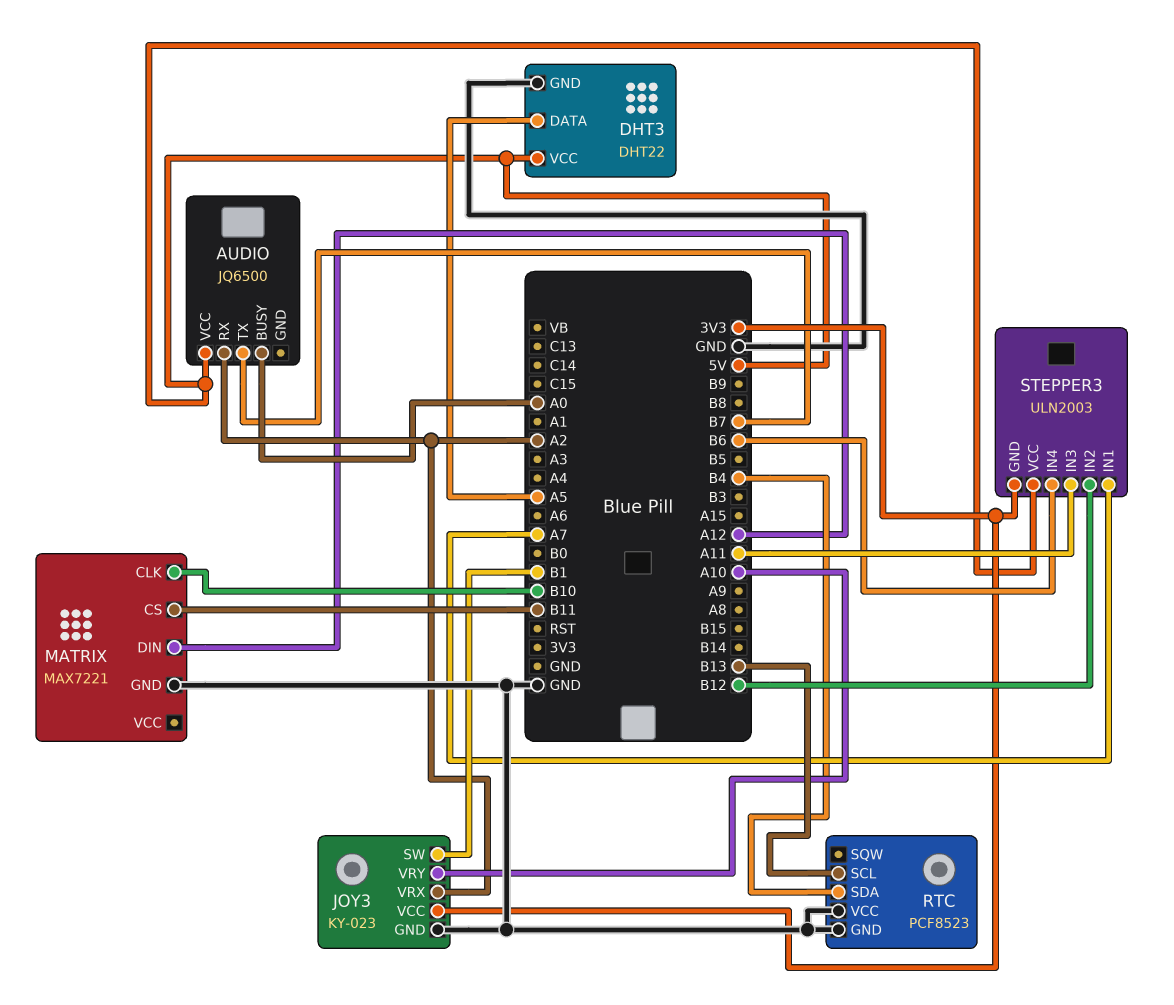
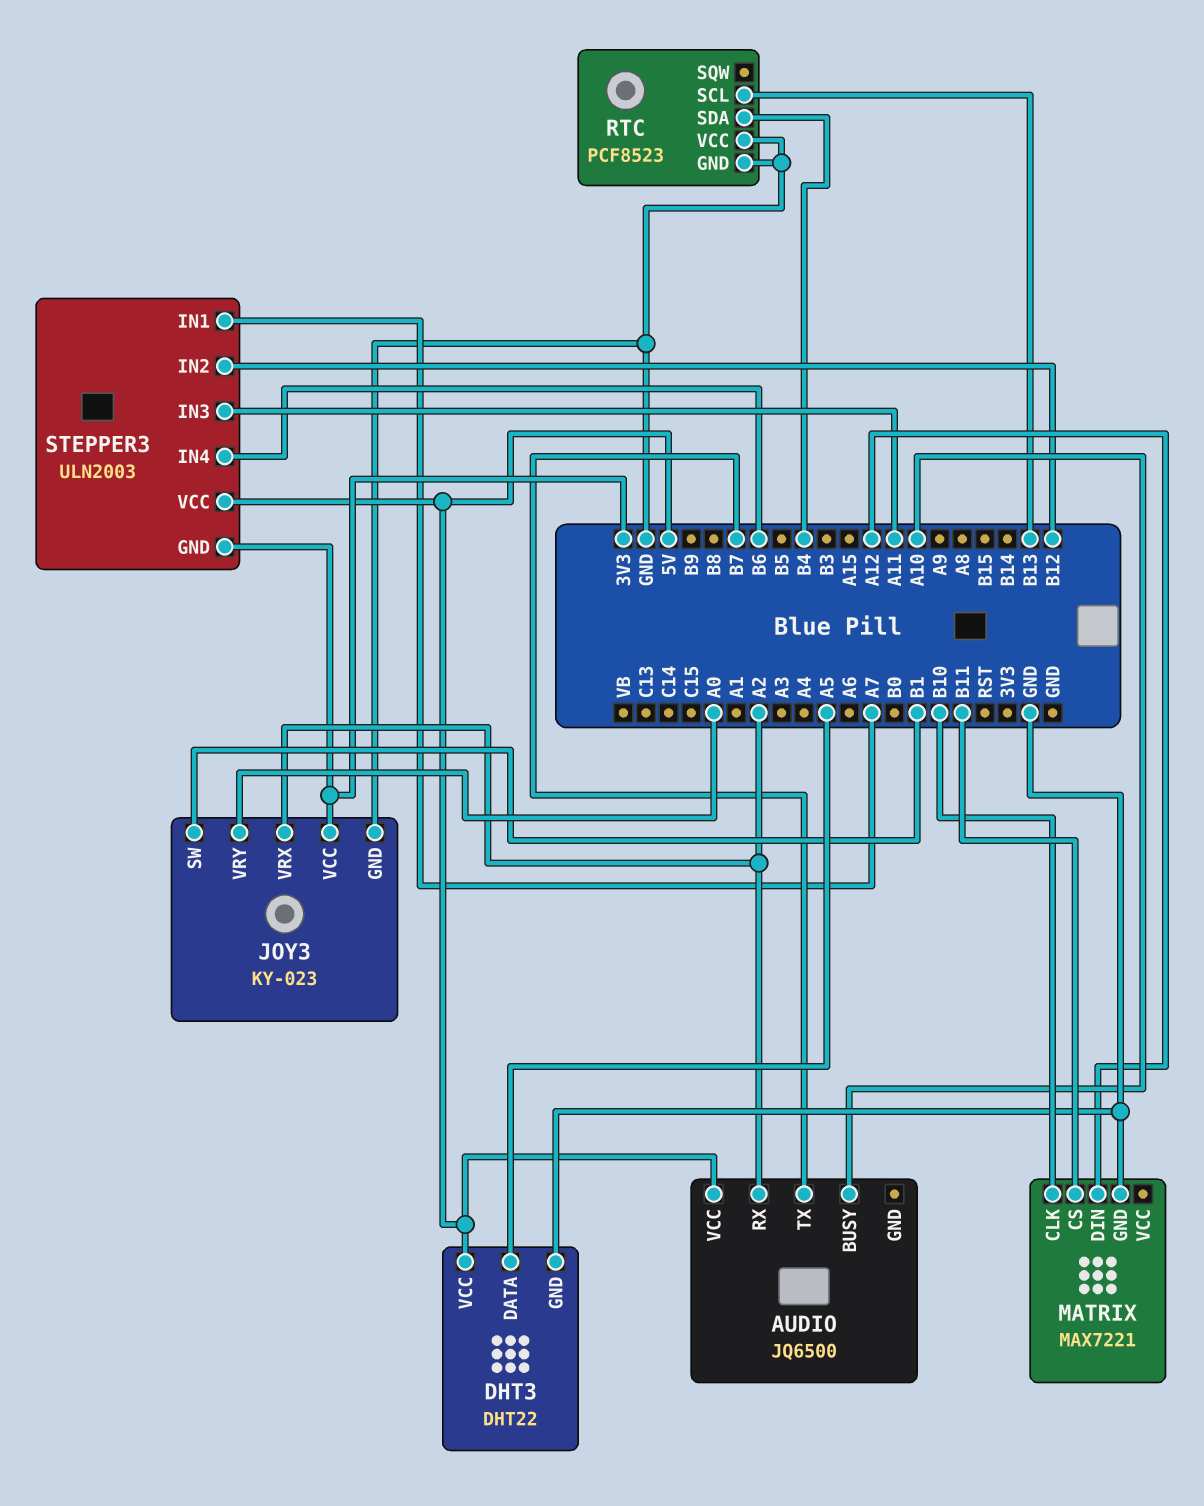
AUDIO pin BUSY: A0 -> A10
JOY3 pin VRY: A10 -> A0

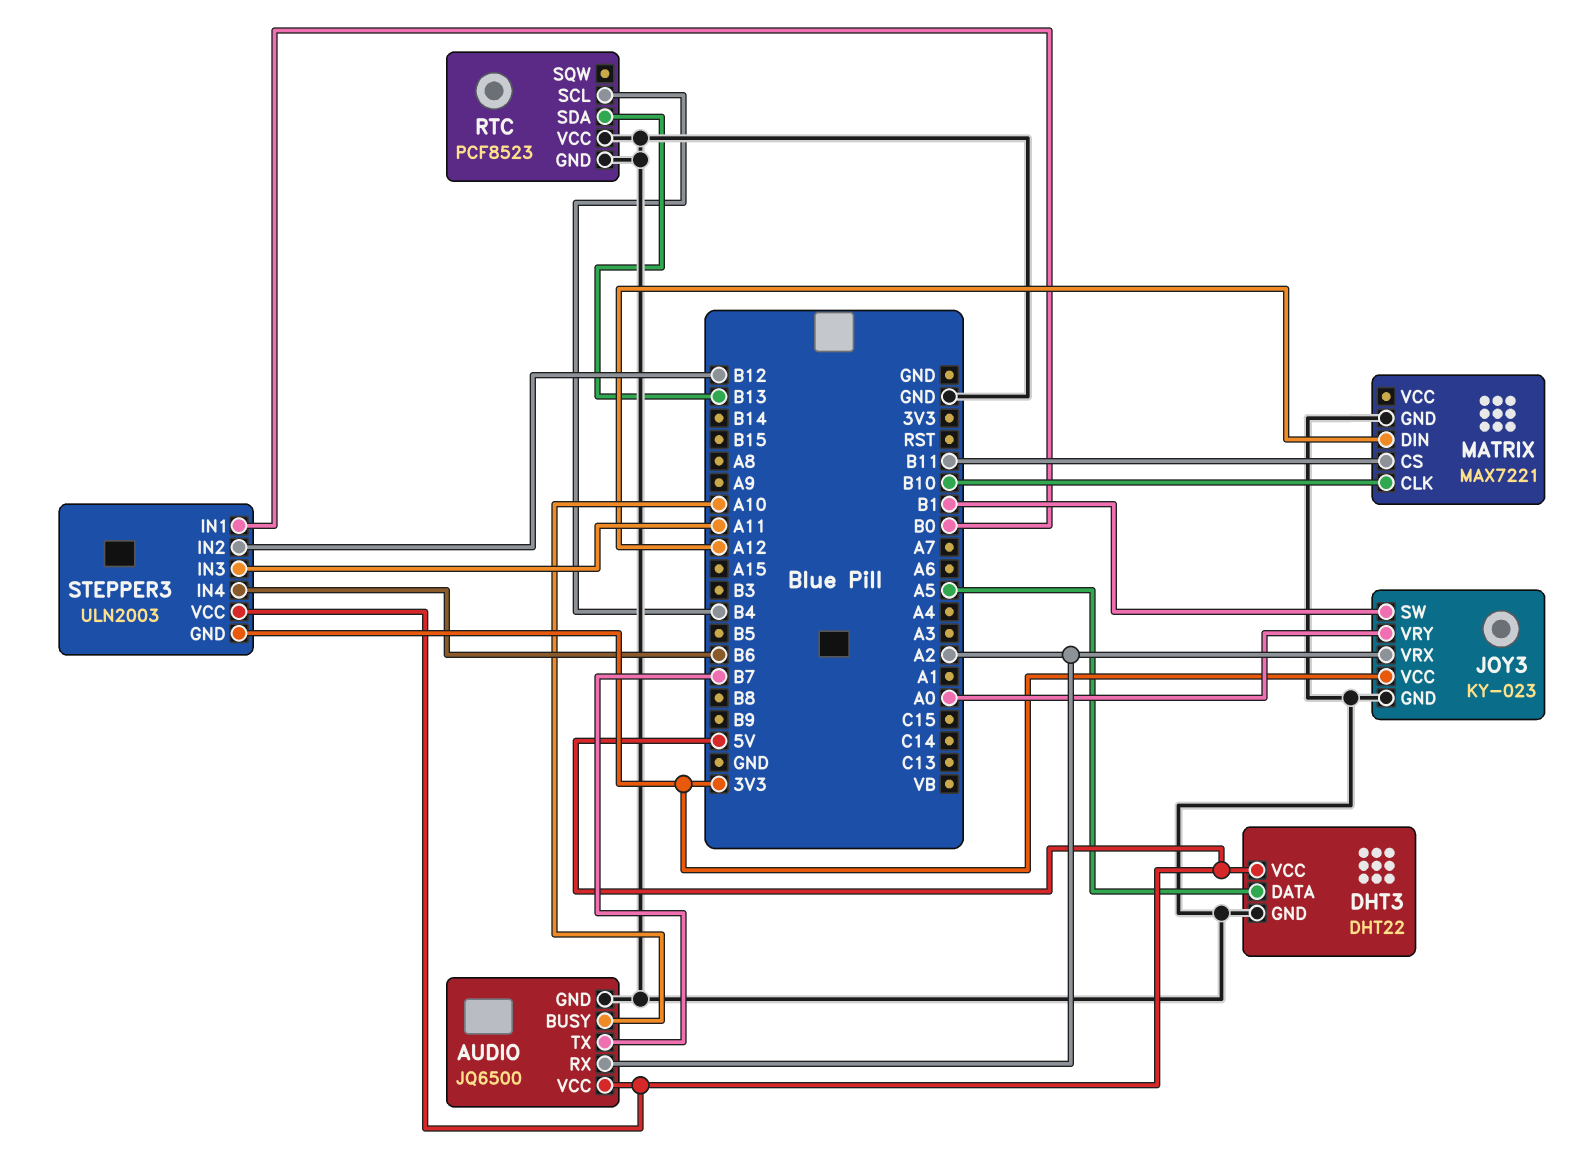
AUDIO pin GND: none -> GND
RTC pin SCL: B13 -> B4
RTC pin SDA: B4 -> B13
STEPPER3 pin IN1: A7 -> B0

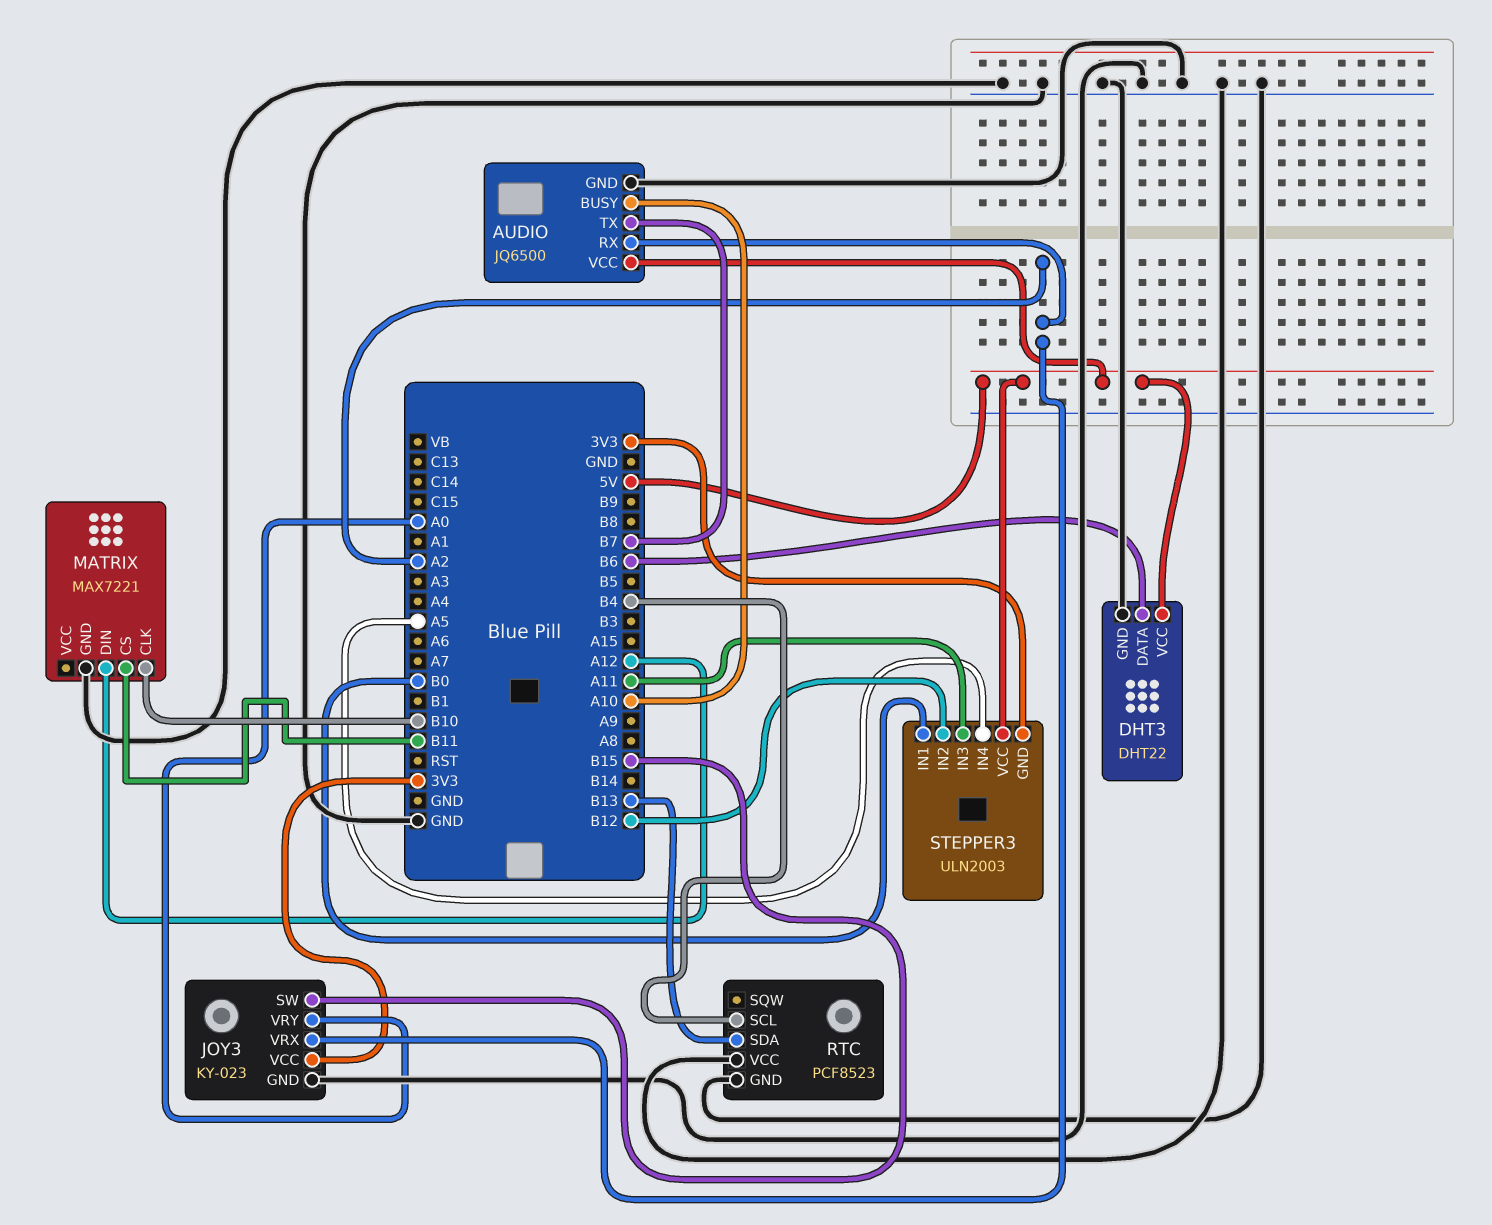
DHT3 pin DATA: A5 -> B6
JOY3 pin SW: B1 -> B15
STEPPER3 pin IN4: B6 -> A5

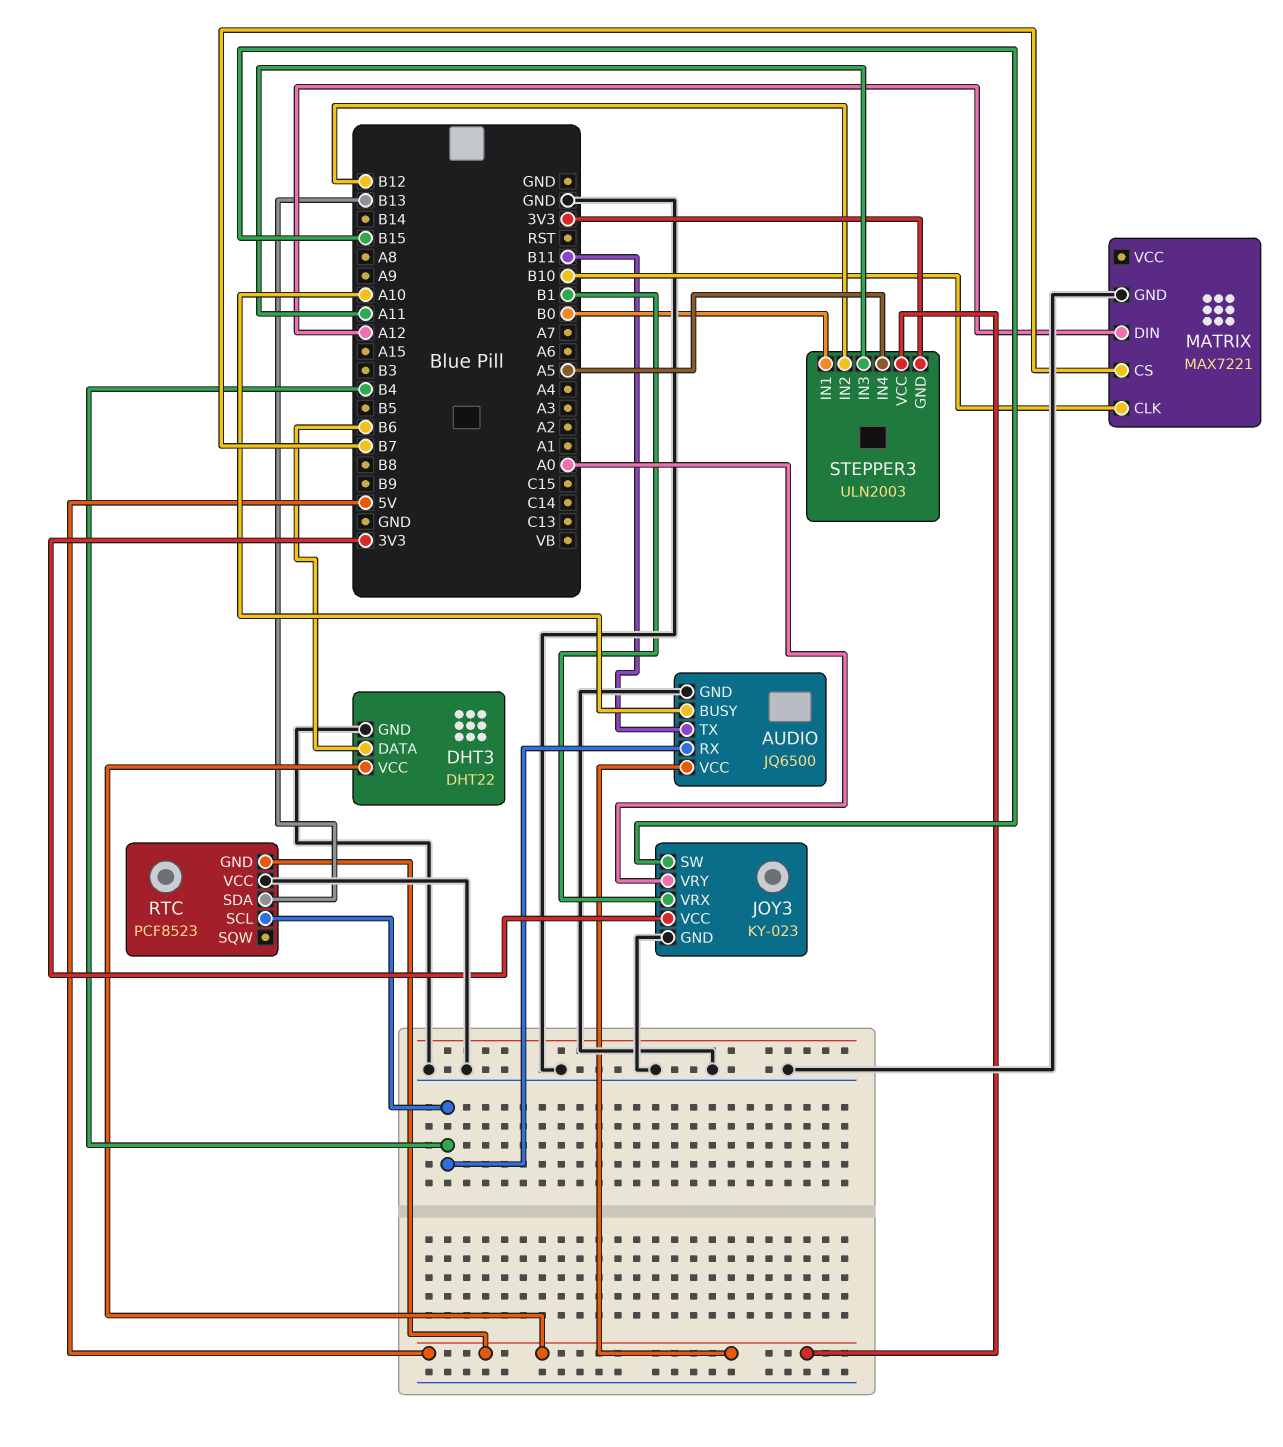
AUDIO pin RX: A2 -> B4
AUDIO pin TX: B7 -> B11
JOY3 pin VRX: A2 -> B1
MATRIX pin CS: B11 -> B7
RTC pin GND: GND -> 5V

